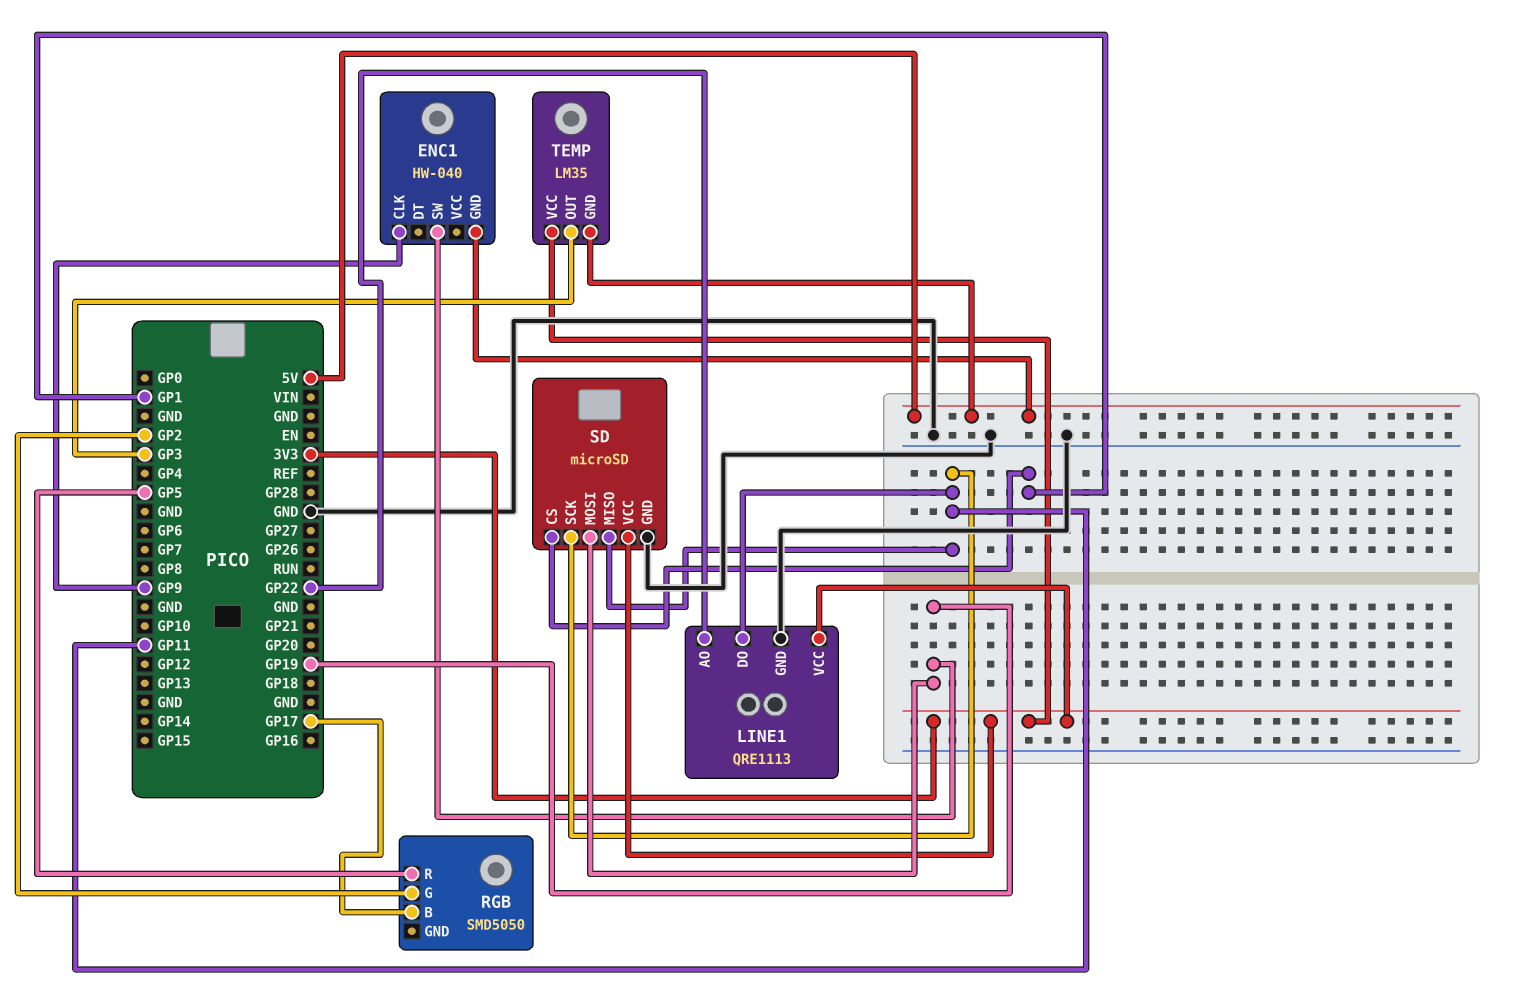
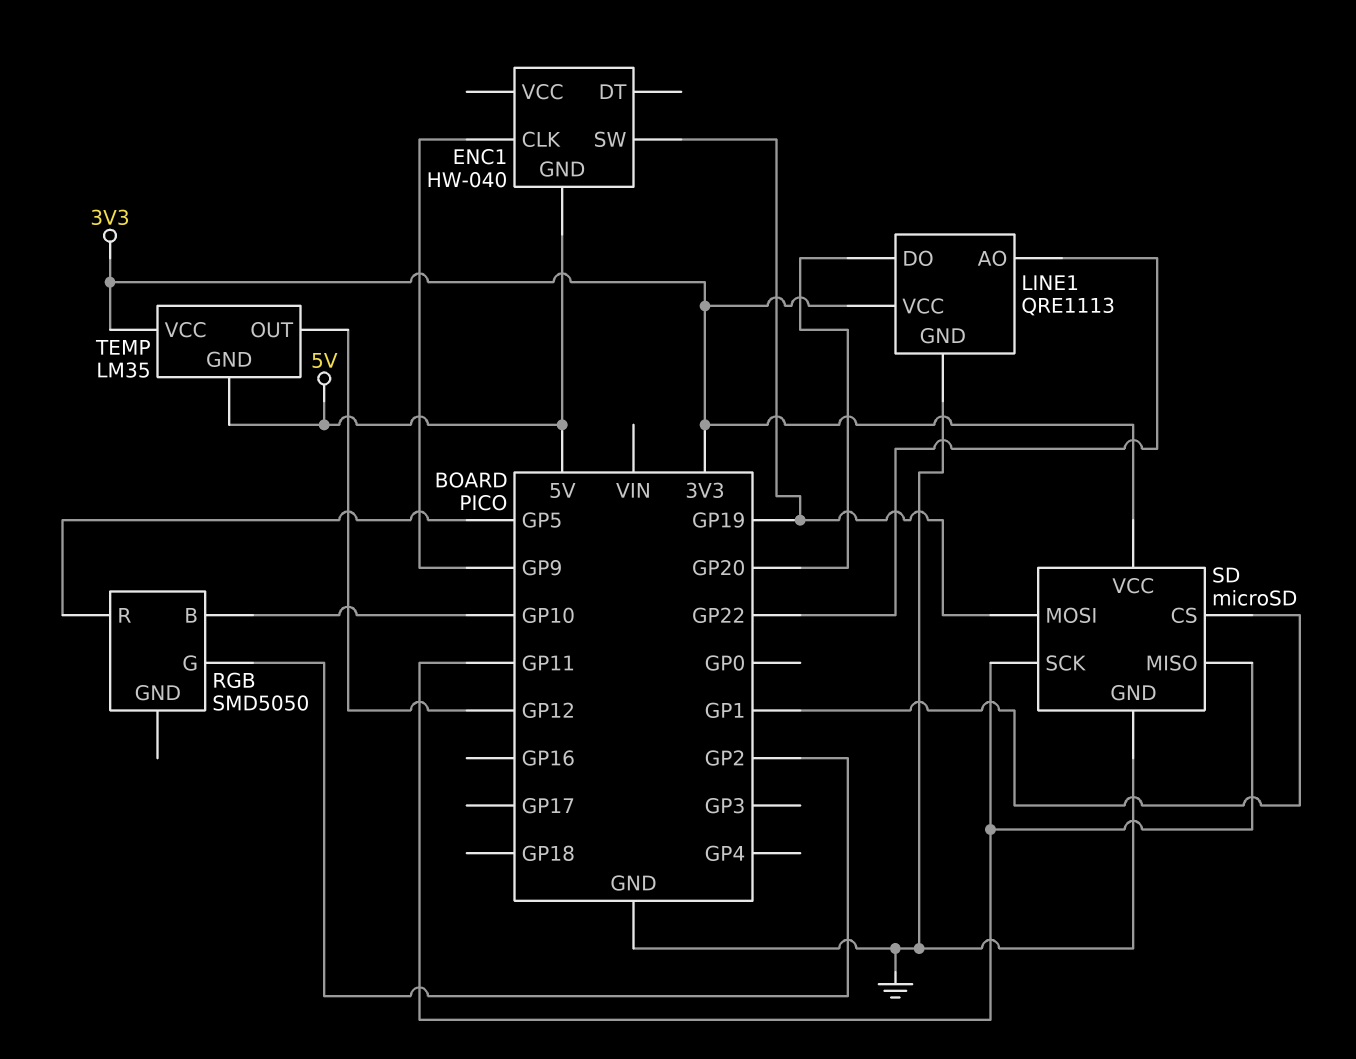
LINE1 pin DO: GP11 -> GP20
RGB pin B: GP17 -> GP10
TEMP pin OUT: GP3 -> GP12

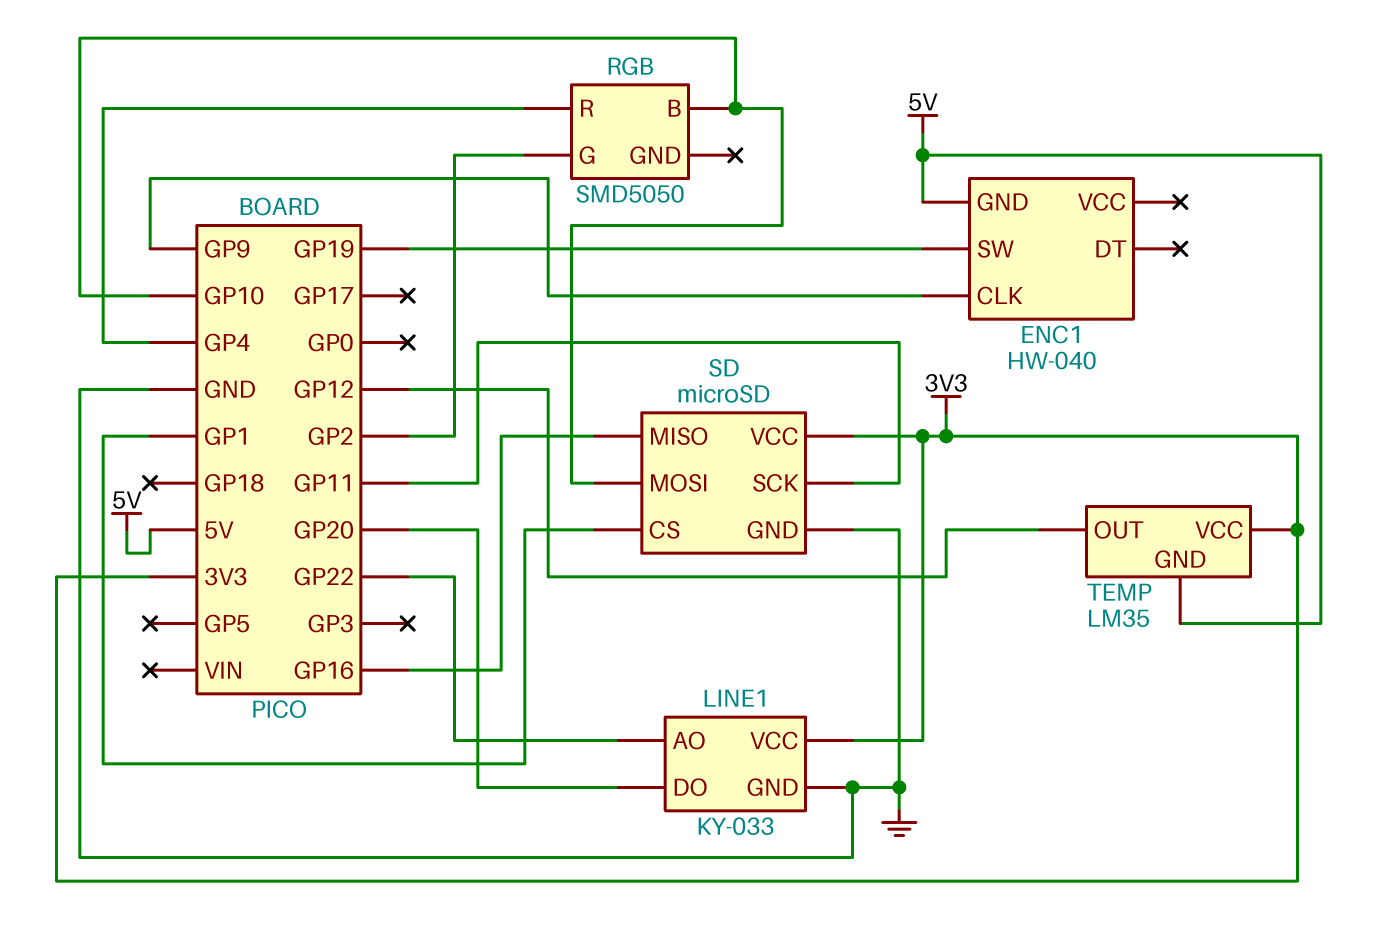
LINE1: QRE1113 -> KY-033
RGB pin R: GP5 -> GP4
SD pin MISO: GP11 -> GP16
SD pin MOSI: GP19 -> GP10

